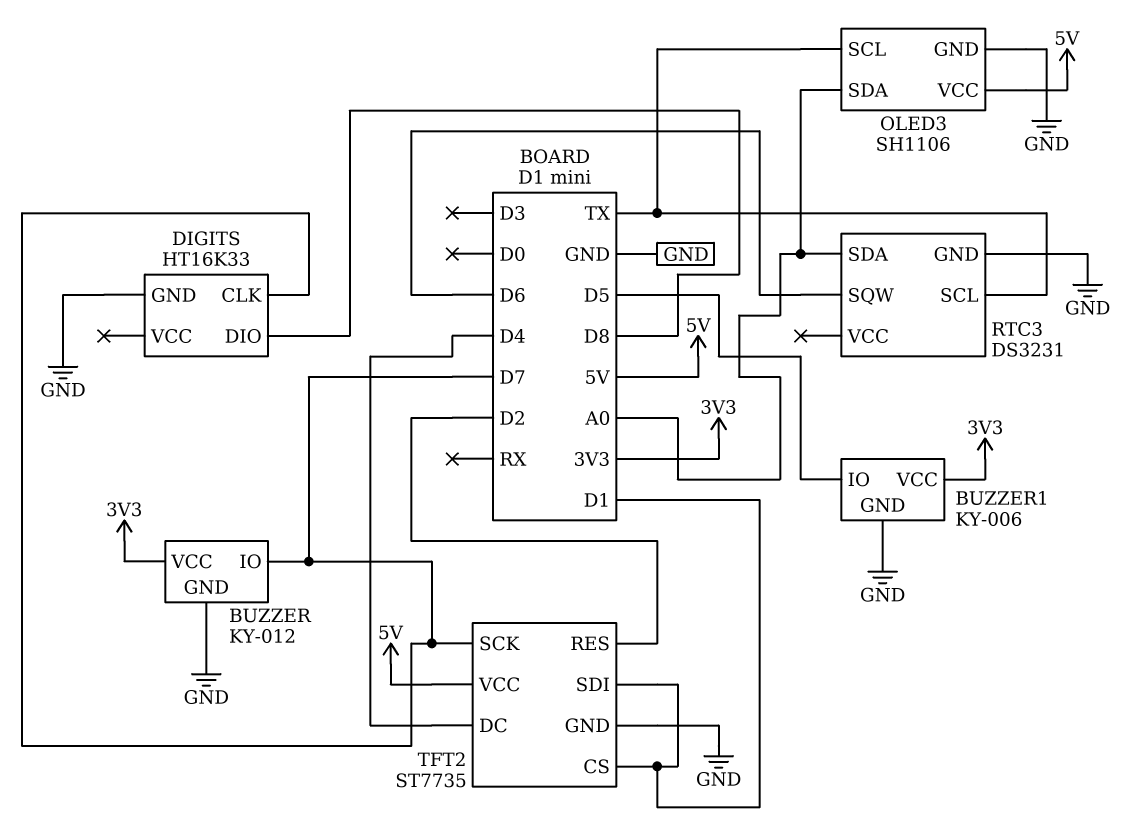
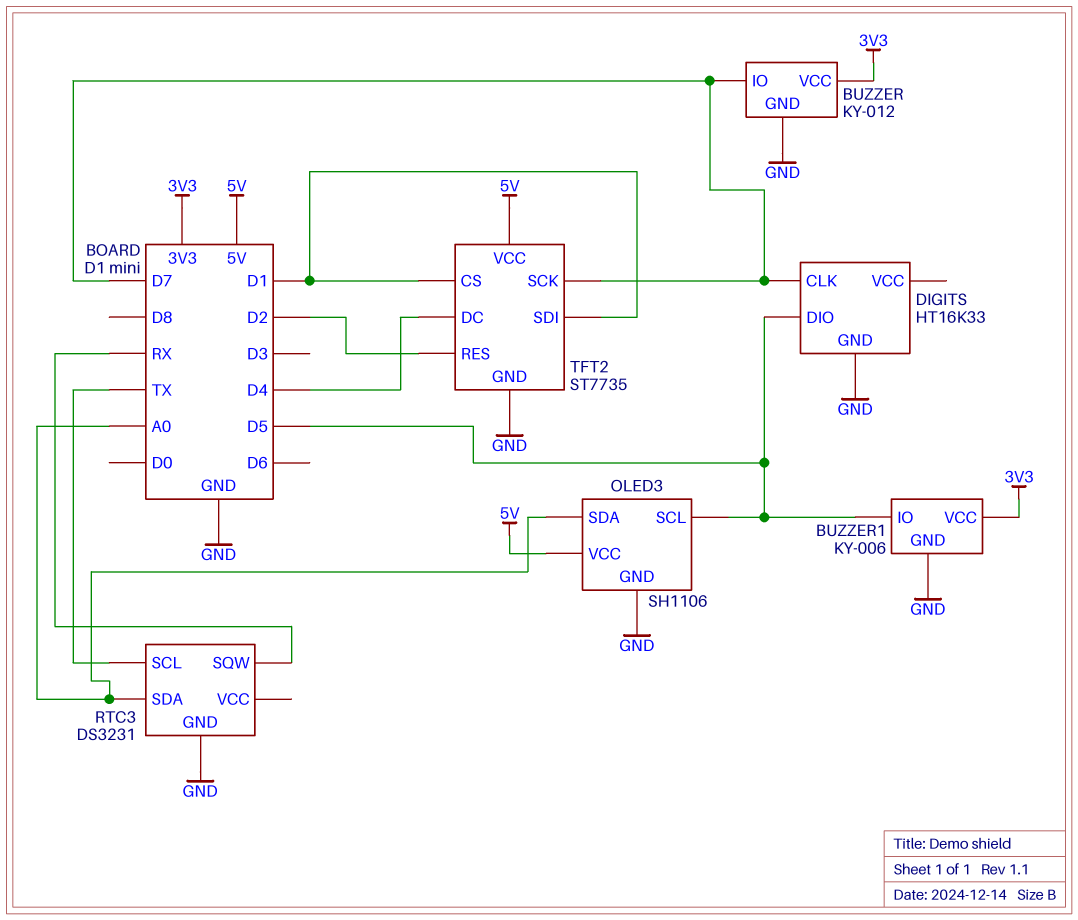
DIGITS pin DIO: D8 -> D5
OLED3 pin SCL: TX -> D5
RTC3 pin SQW: D6 -> RX

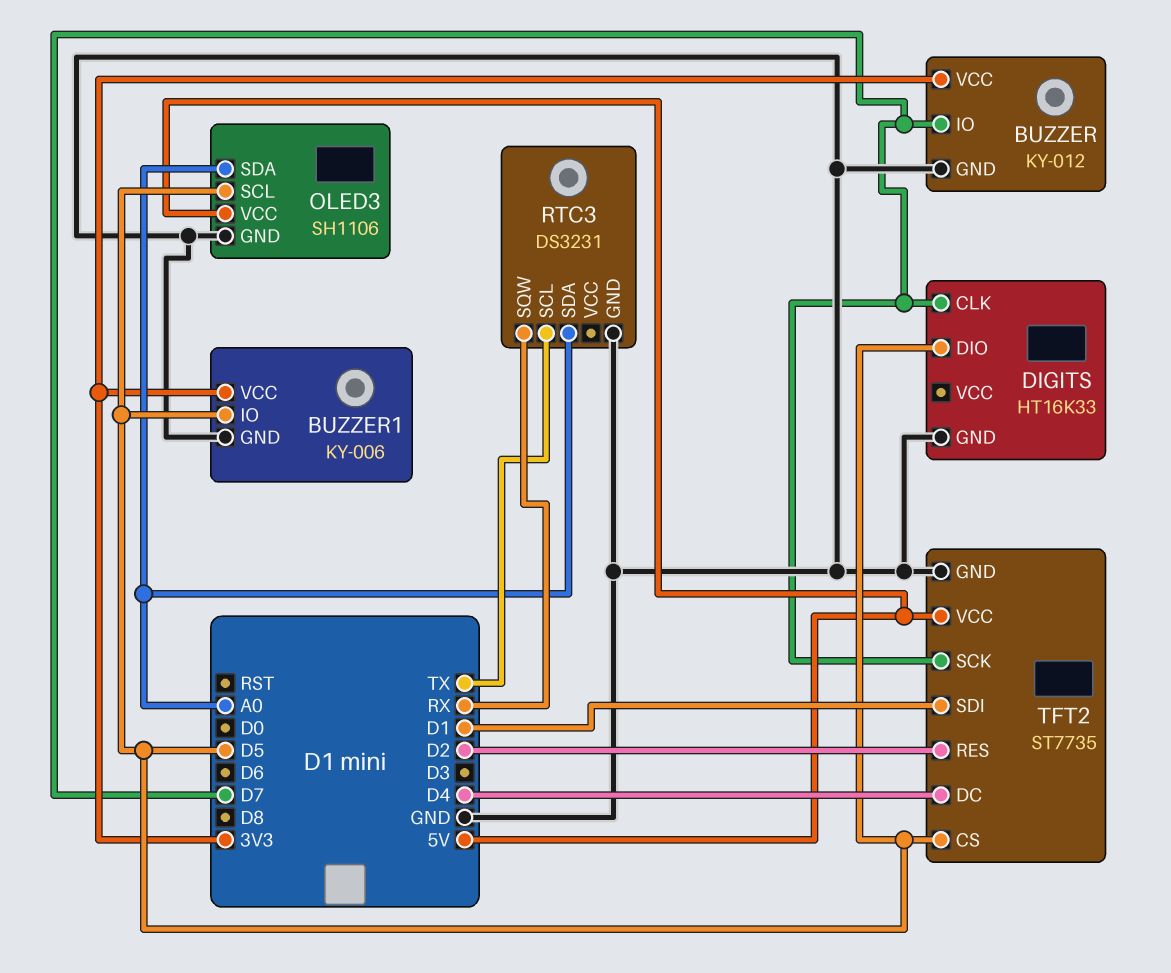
TFT2 pin CS: D1 -> D5

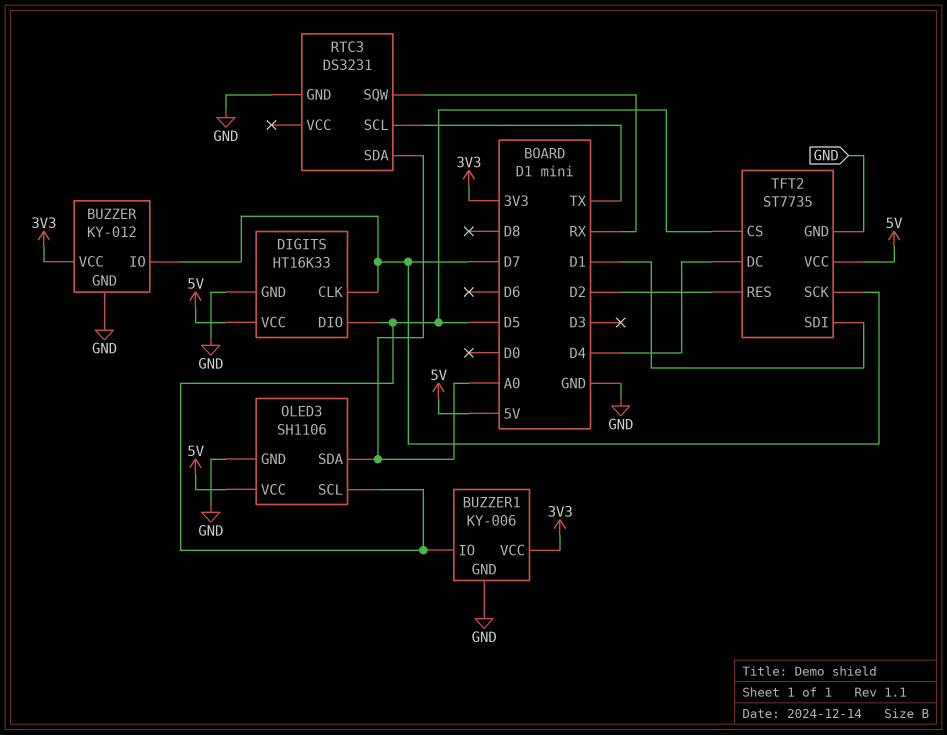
DIGITS pin VCC: none -> 5V

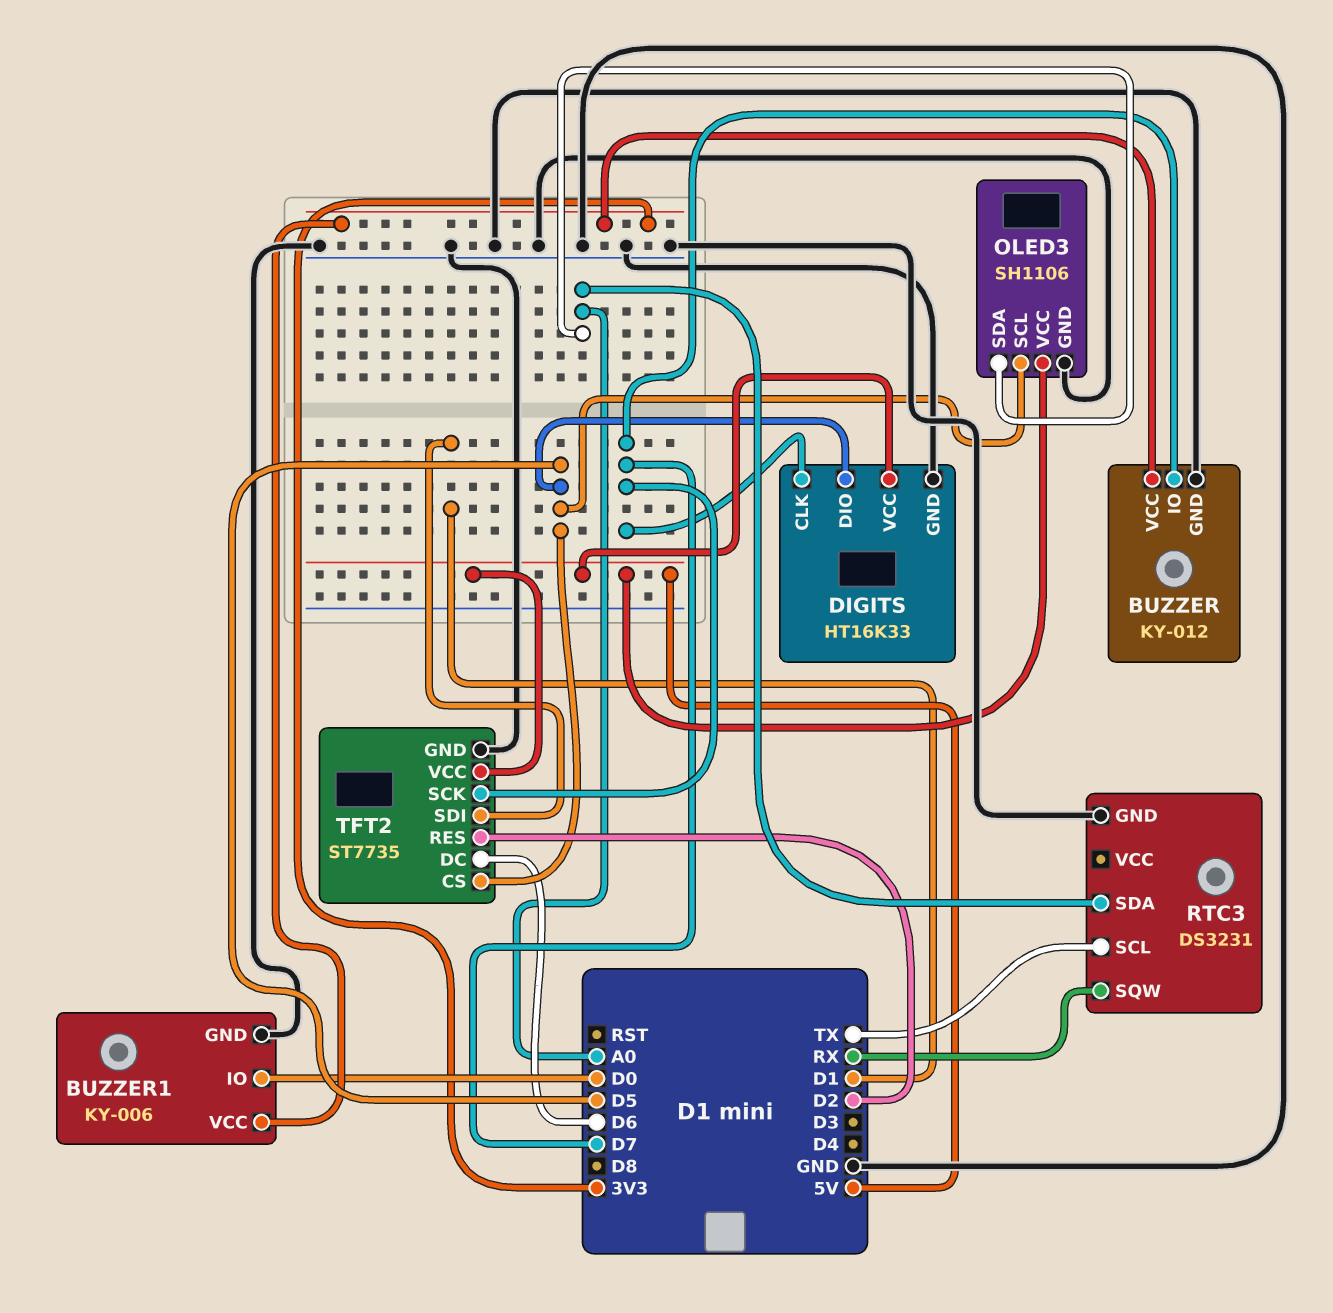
BUZZER1 pin IO: D5 -> D0
TFT2 pin DC: D4 -> D6

